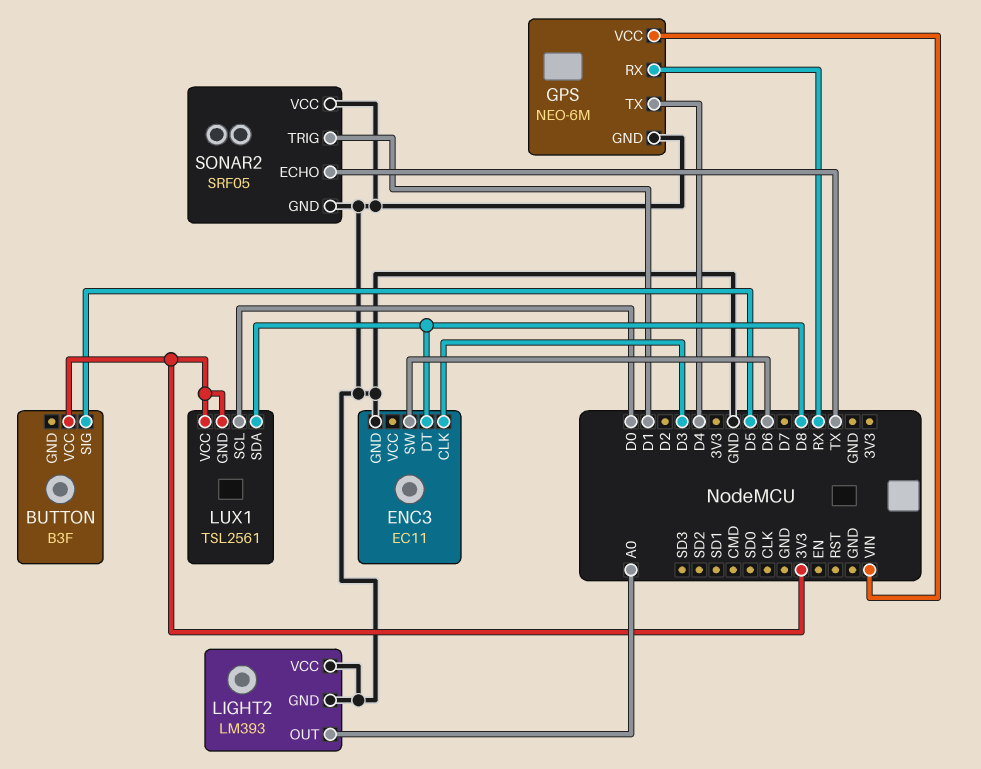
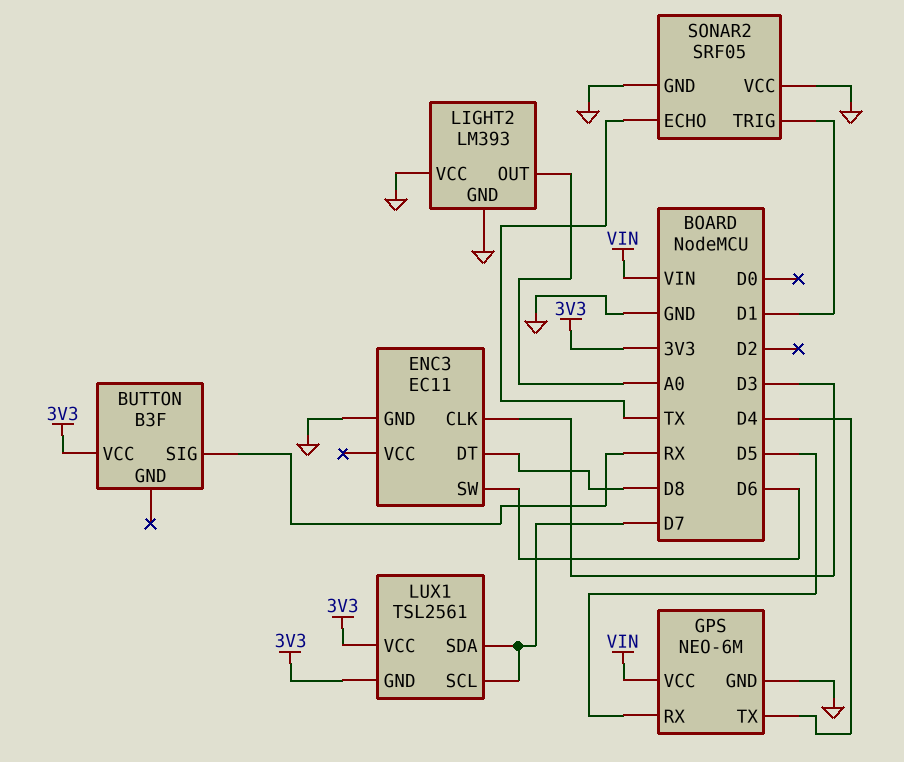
BUTTON pin SIG: D5 -> RX
GPS pin RX: RX -> D5
LUX1 pin SCL: D0 -> D7
LUX1 pin SDA: D8 -> D7

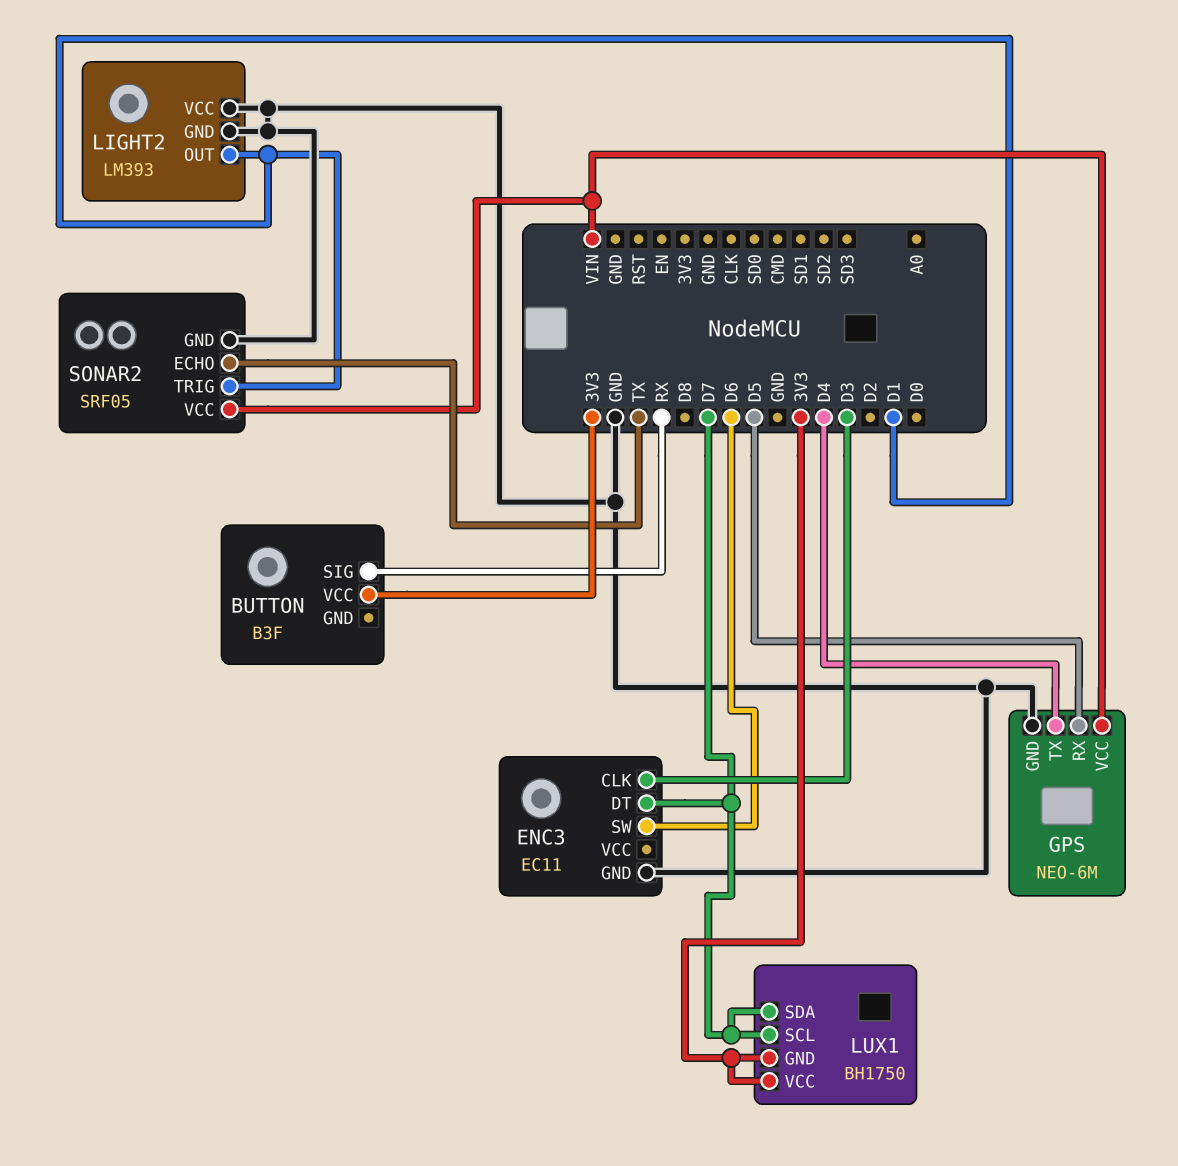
ENC3 pin DT: D8 -> D7
LIGHT2 pin OUT: A0 -> D1
LUX1: TSL2561 -> BH1750
SONAR2 pin VCC: GND -> VIN

